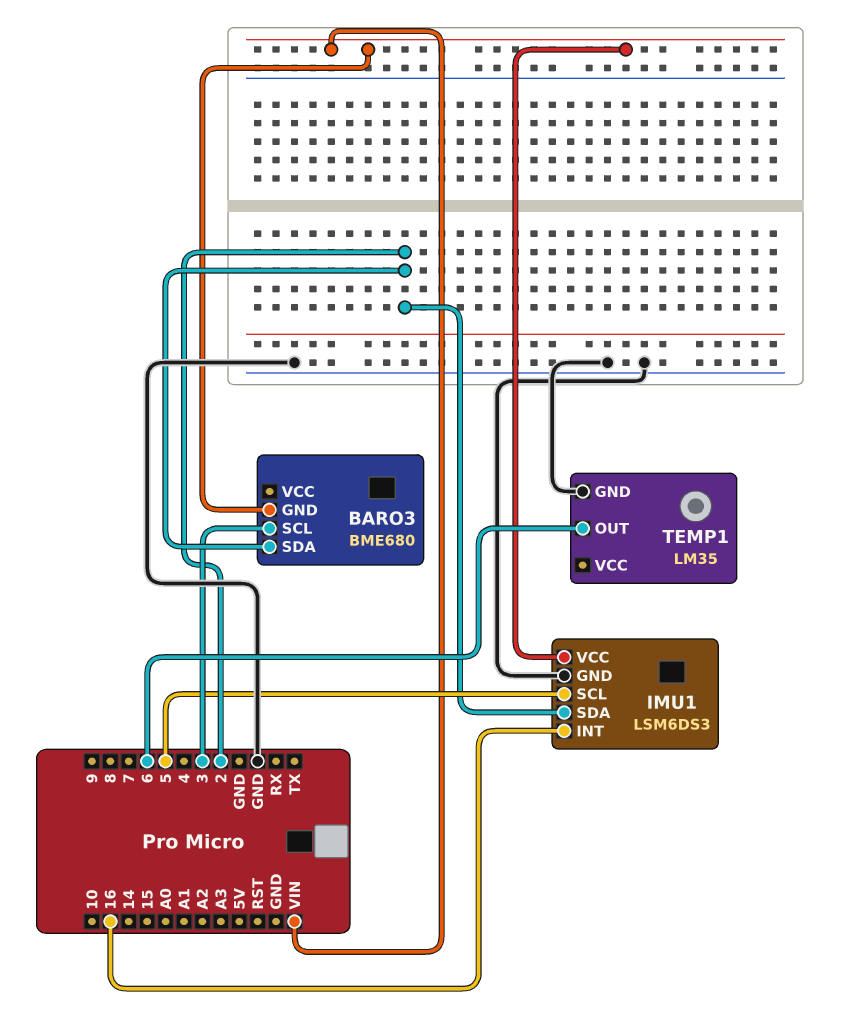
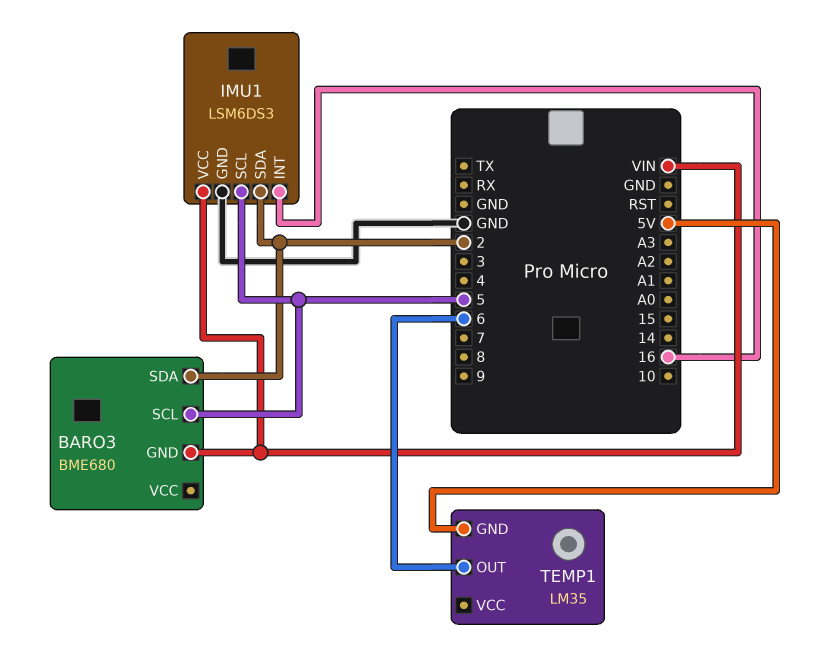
BARO3 pin SCL: 3 -> 5
TEMP1 pin GND: GND -> 5V

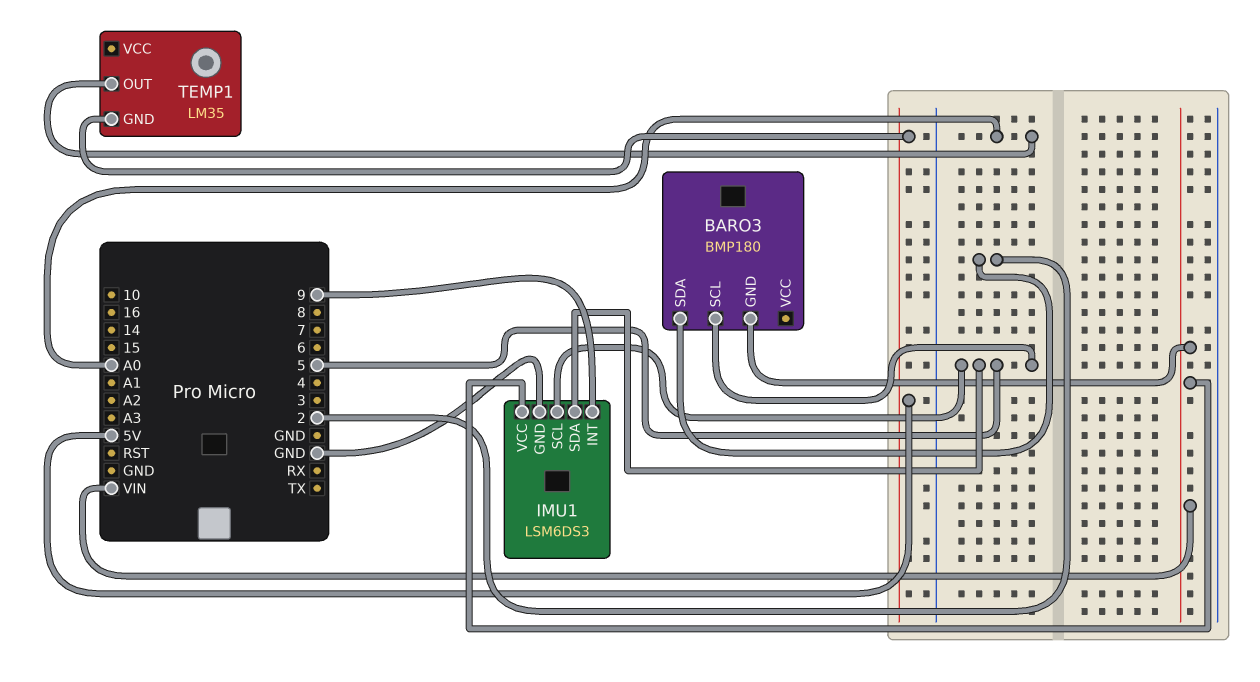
BARO3: BME680 -> BMP180
IMU1 pin INT: 16 -> 9
IMU1 pin SDA: 2 -> 5
TEMP1 pin OUT: 6 -> A0

